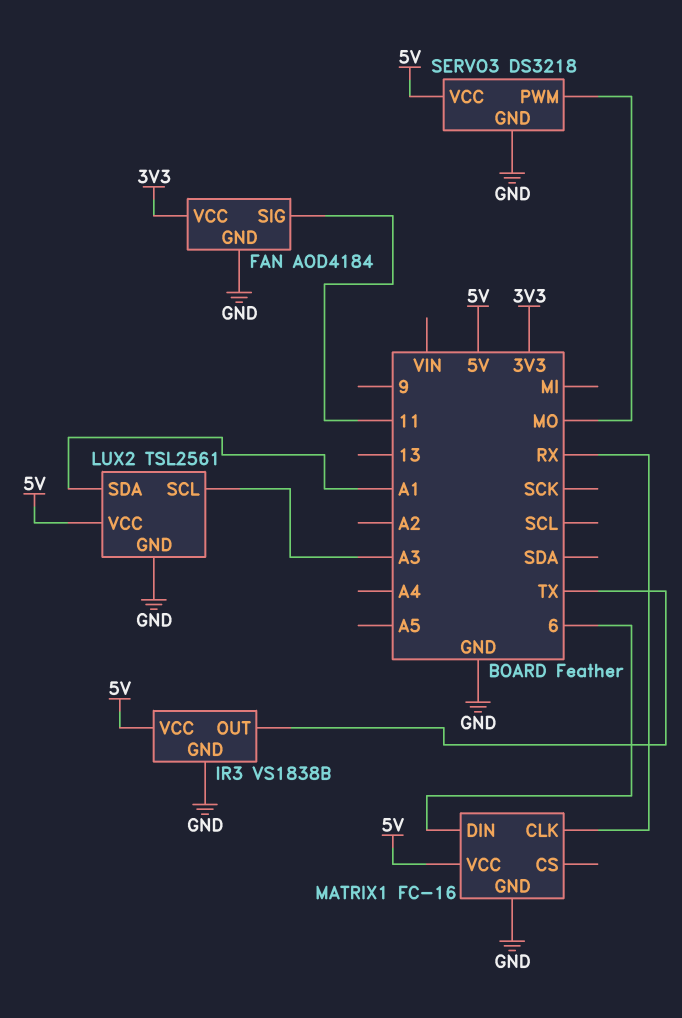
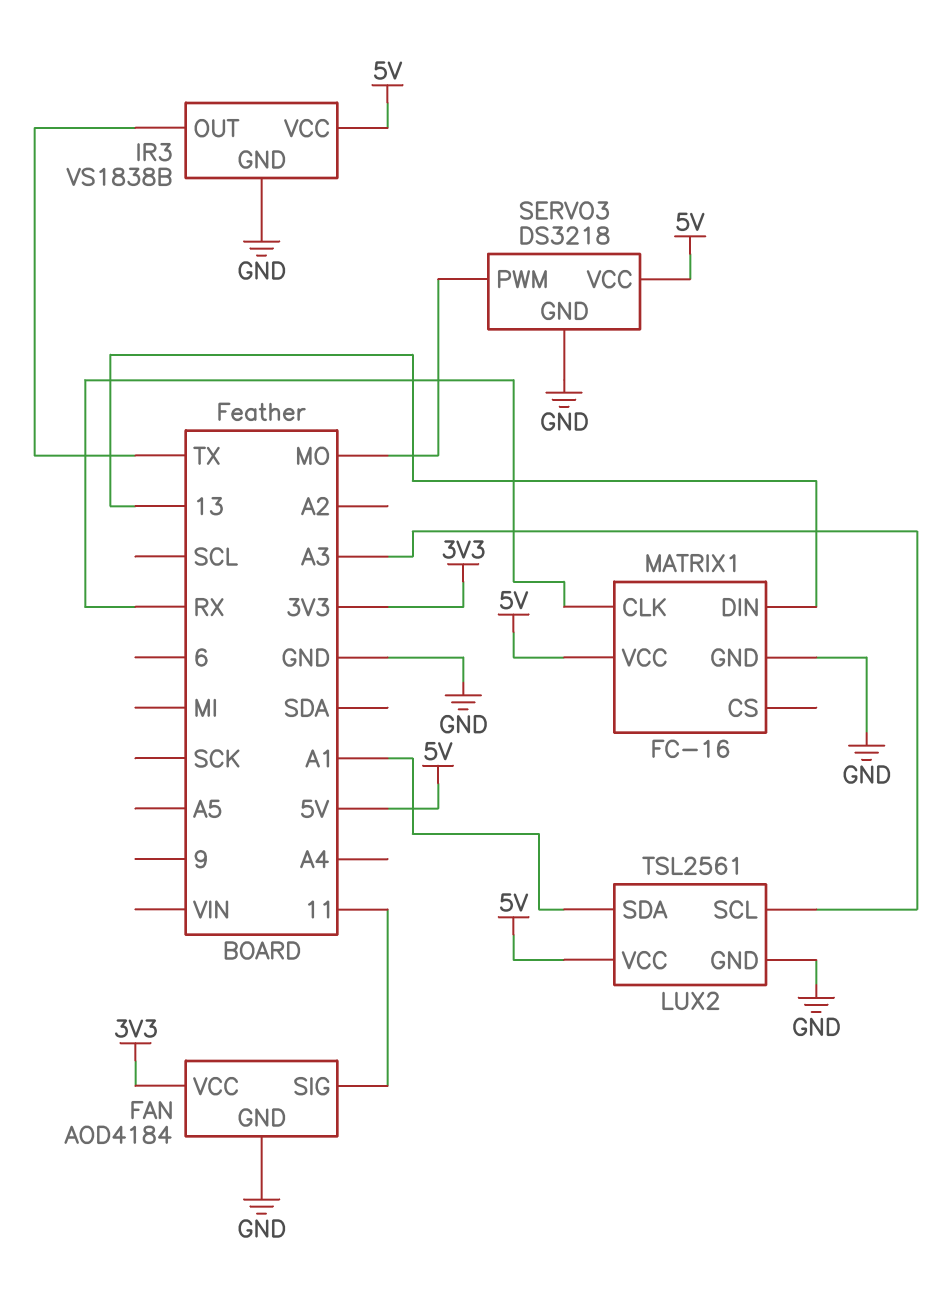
MATRIX1 pin DIN: 6 -> 13

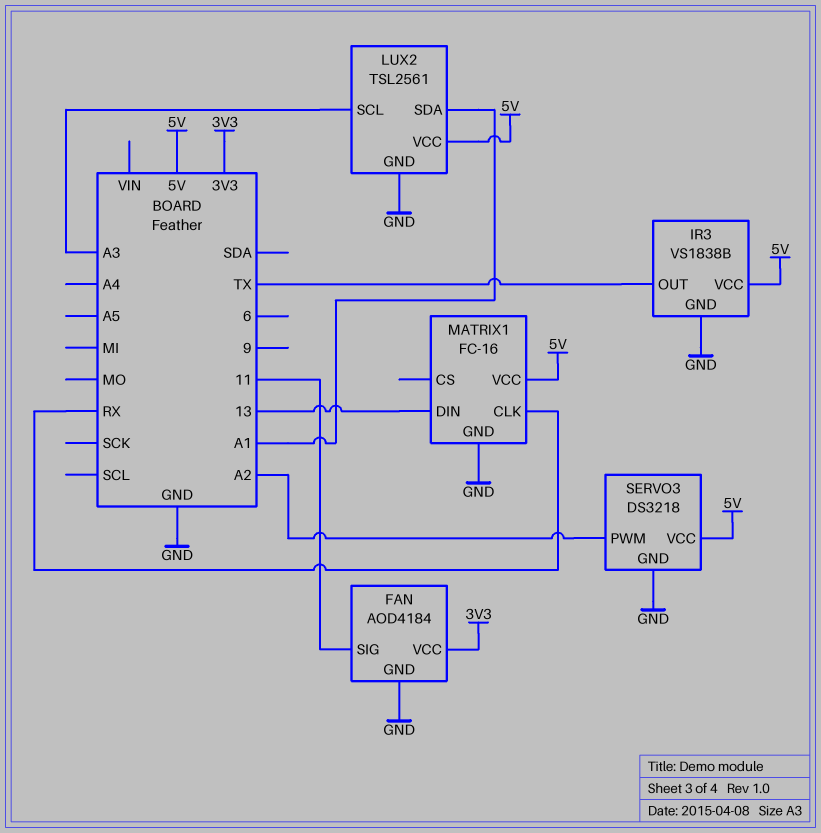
SERVO3 pin PWM: MO -> A2

